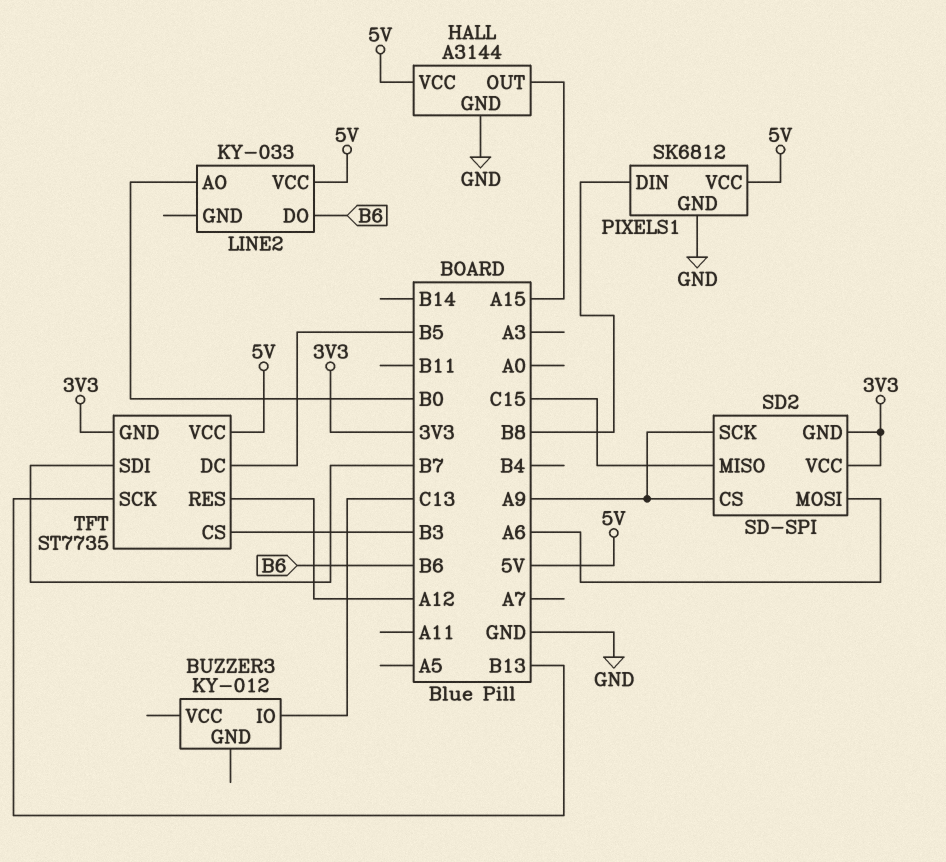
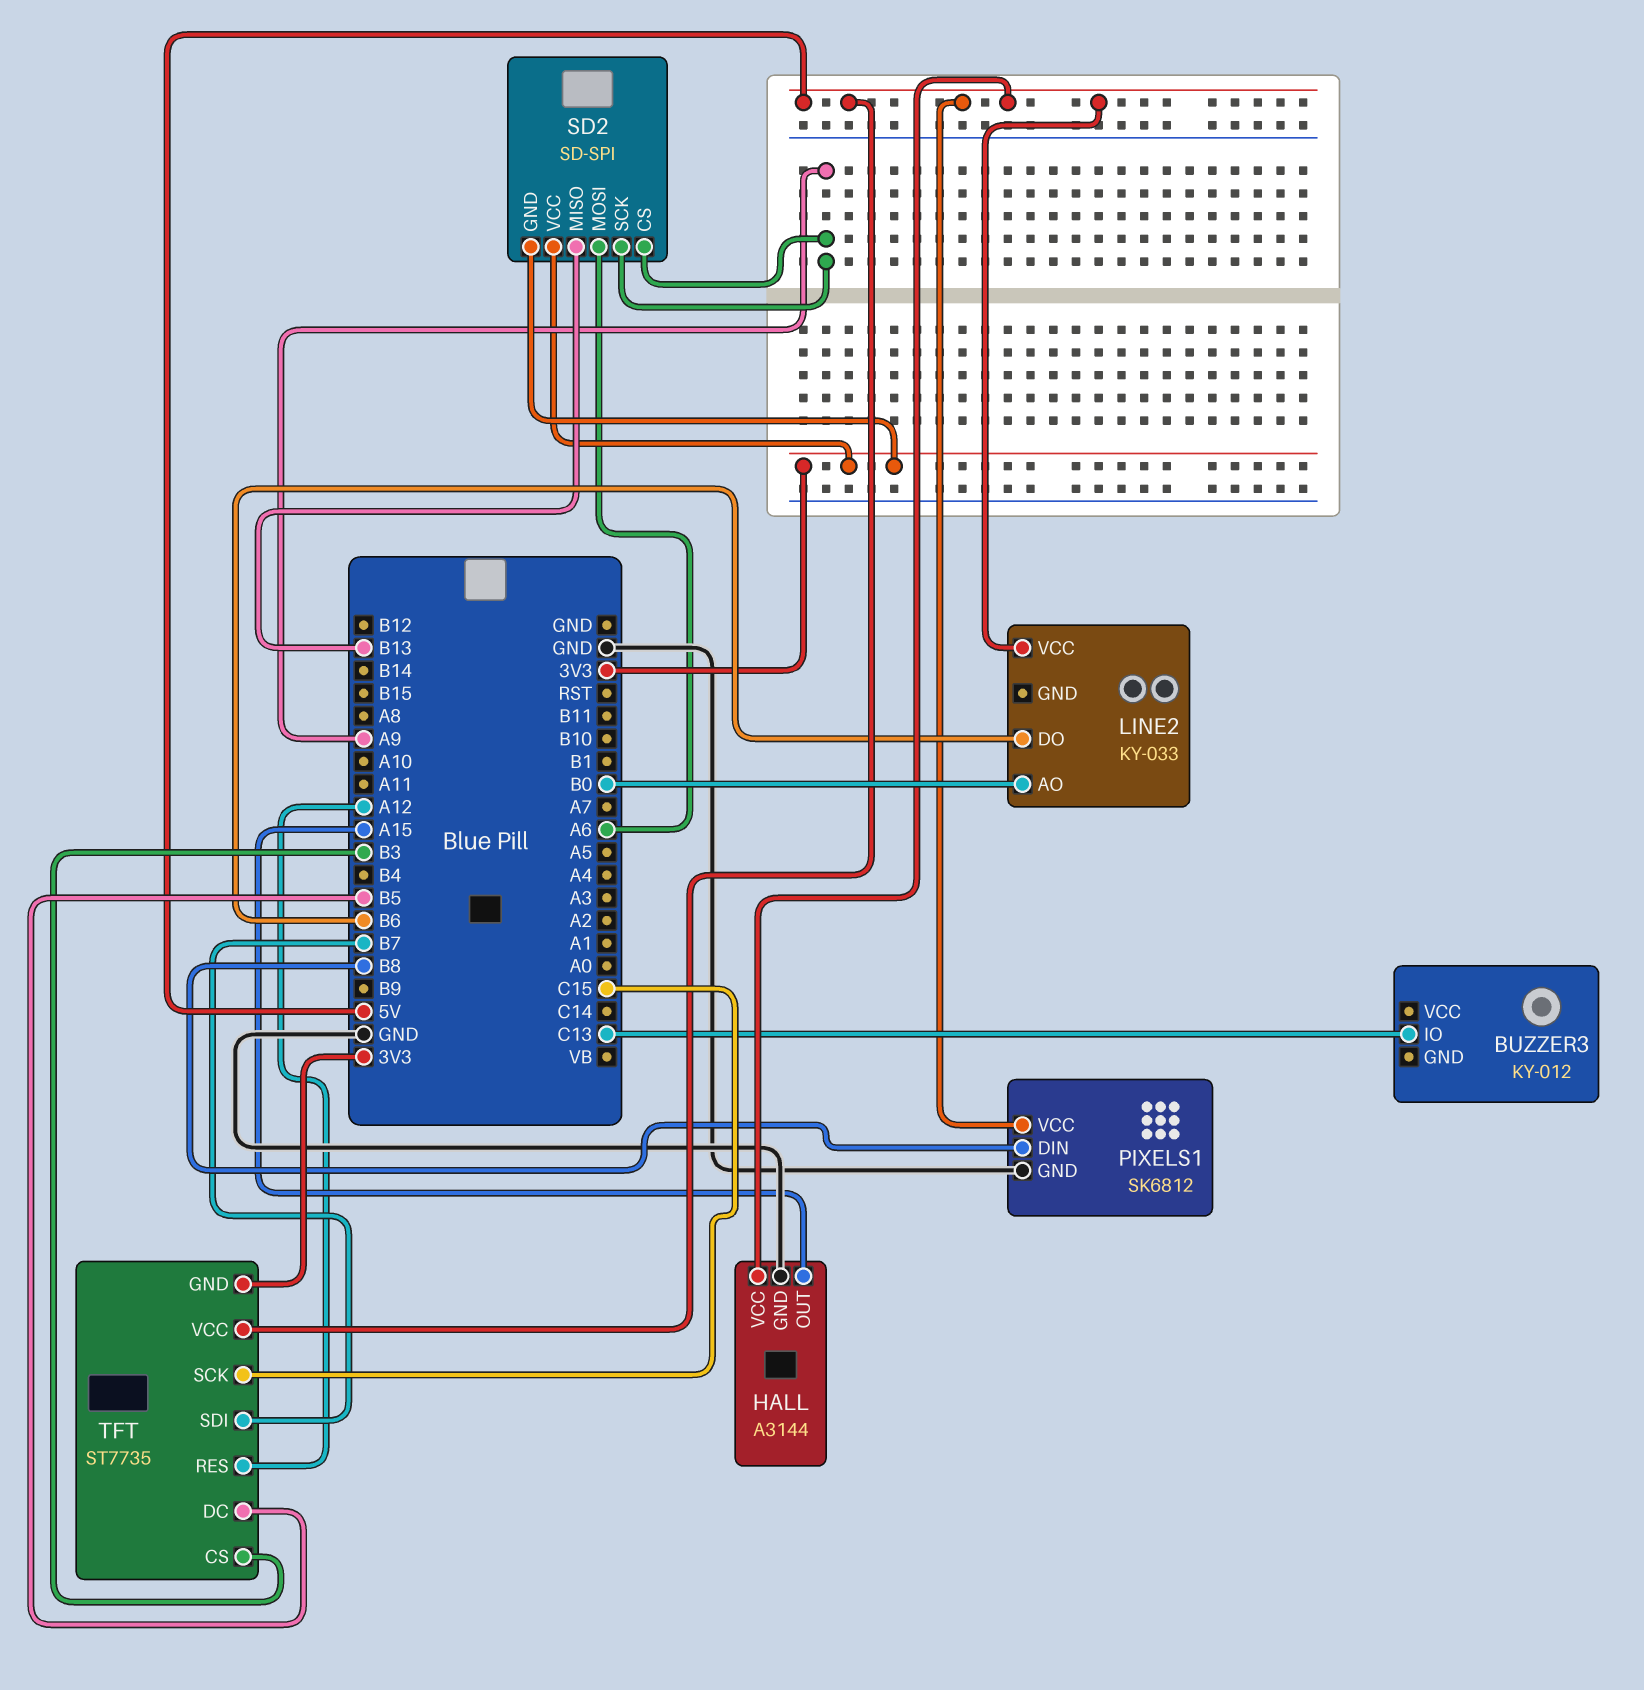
SD2 pin MISO: C15 -> B13
TFT pin SCK: B13 -> C15

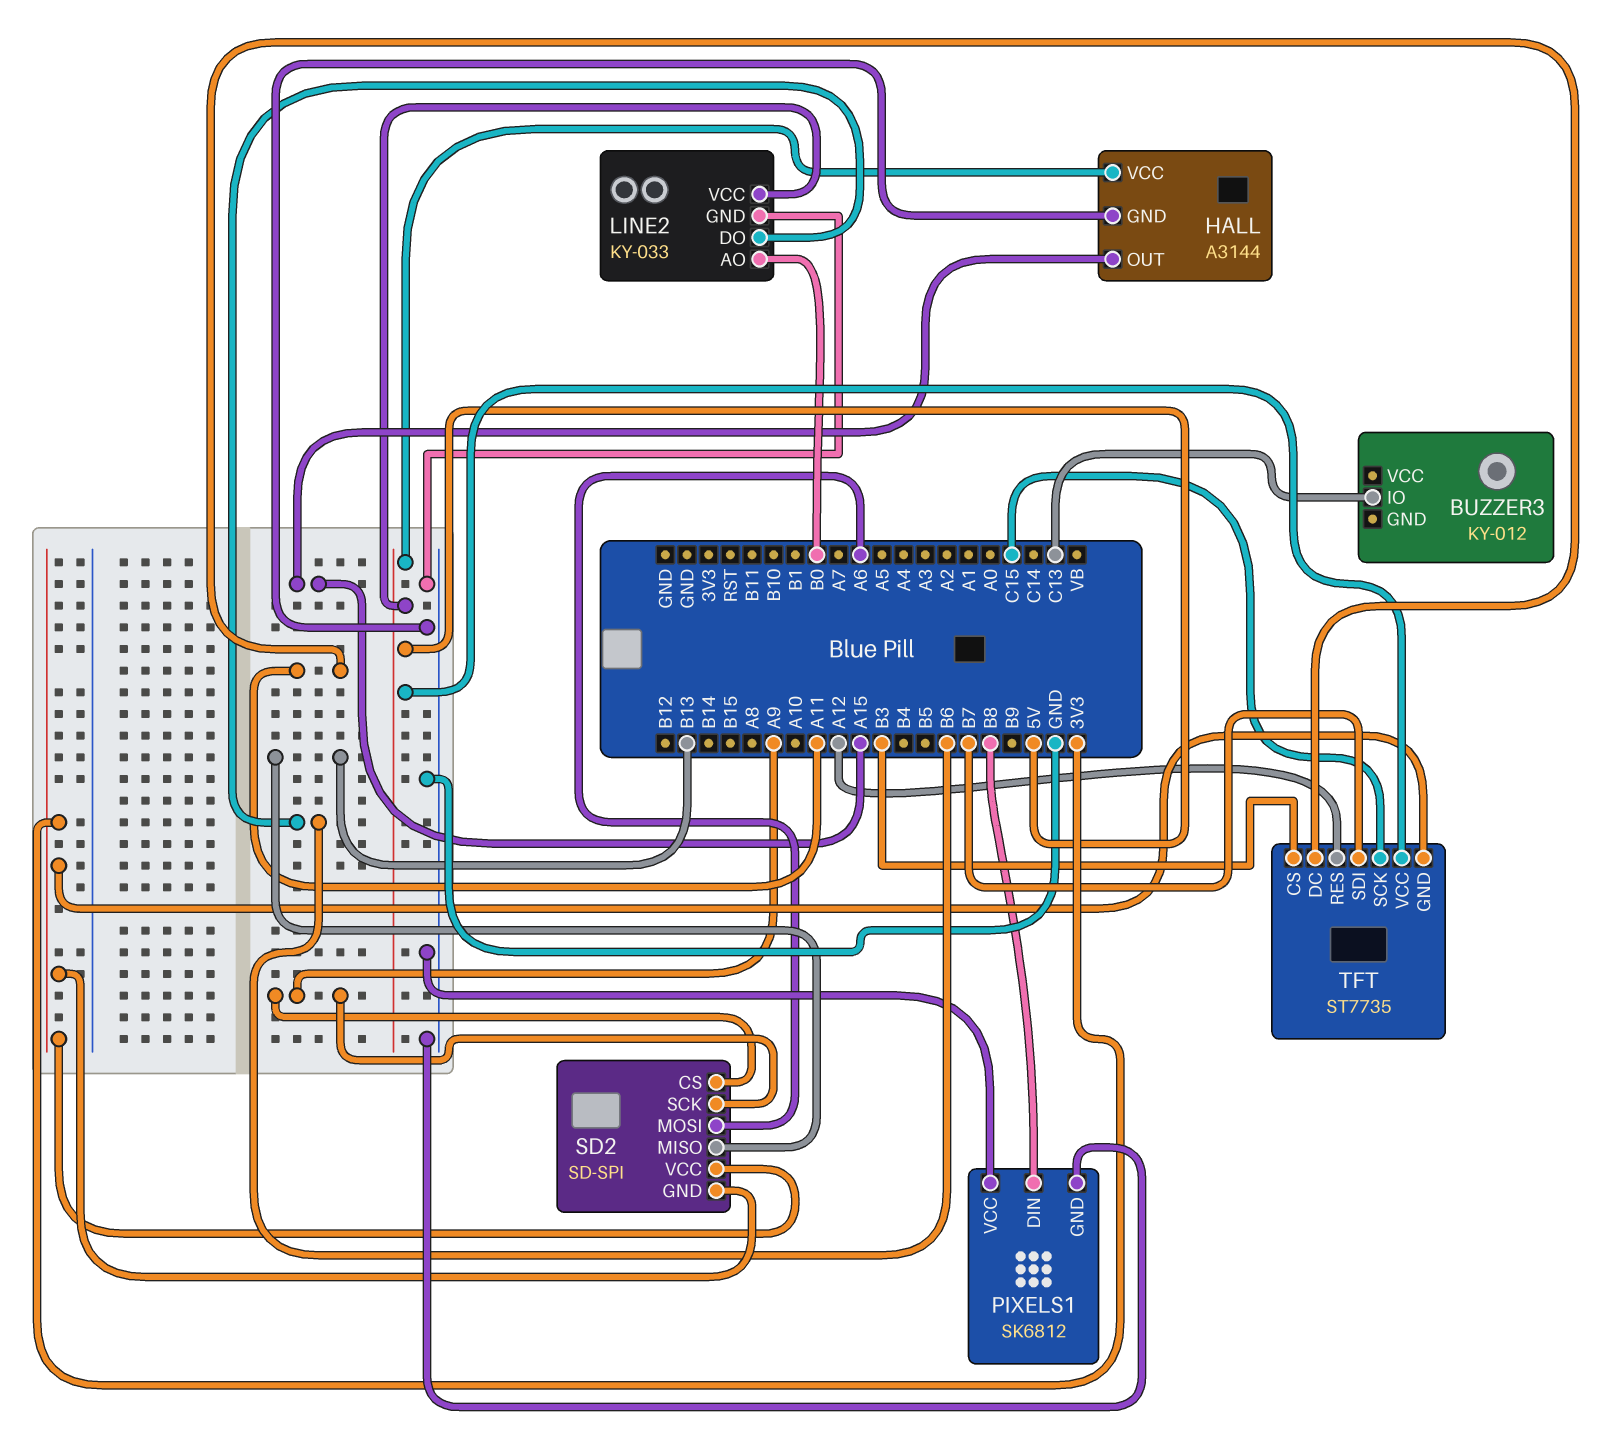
LINE2 pin GND: none -> GND
PIXELS1 pin VCC: 5V -> GND
TFT pin DC: B5 -> A11

